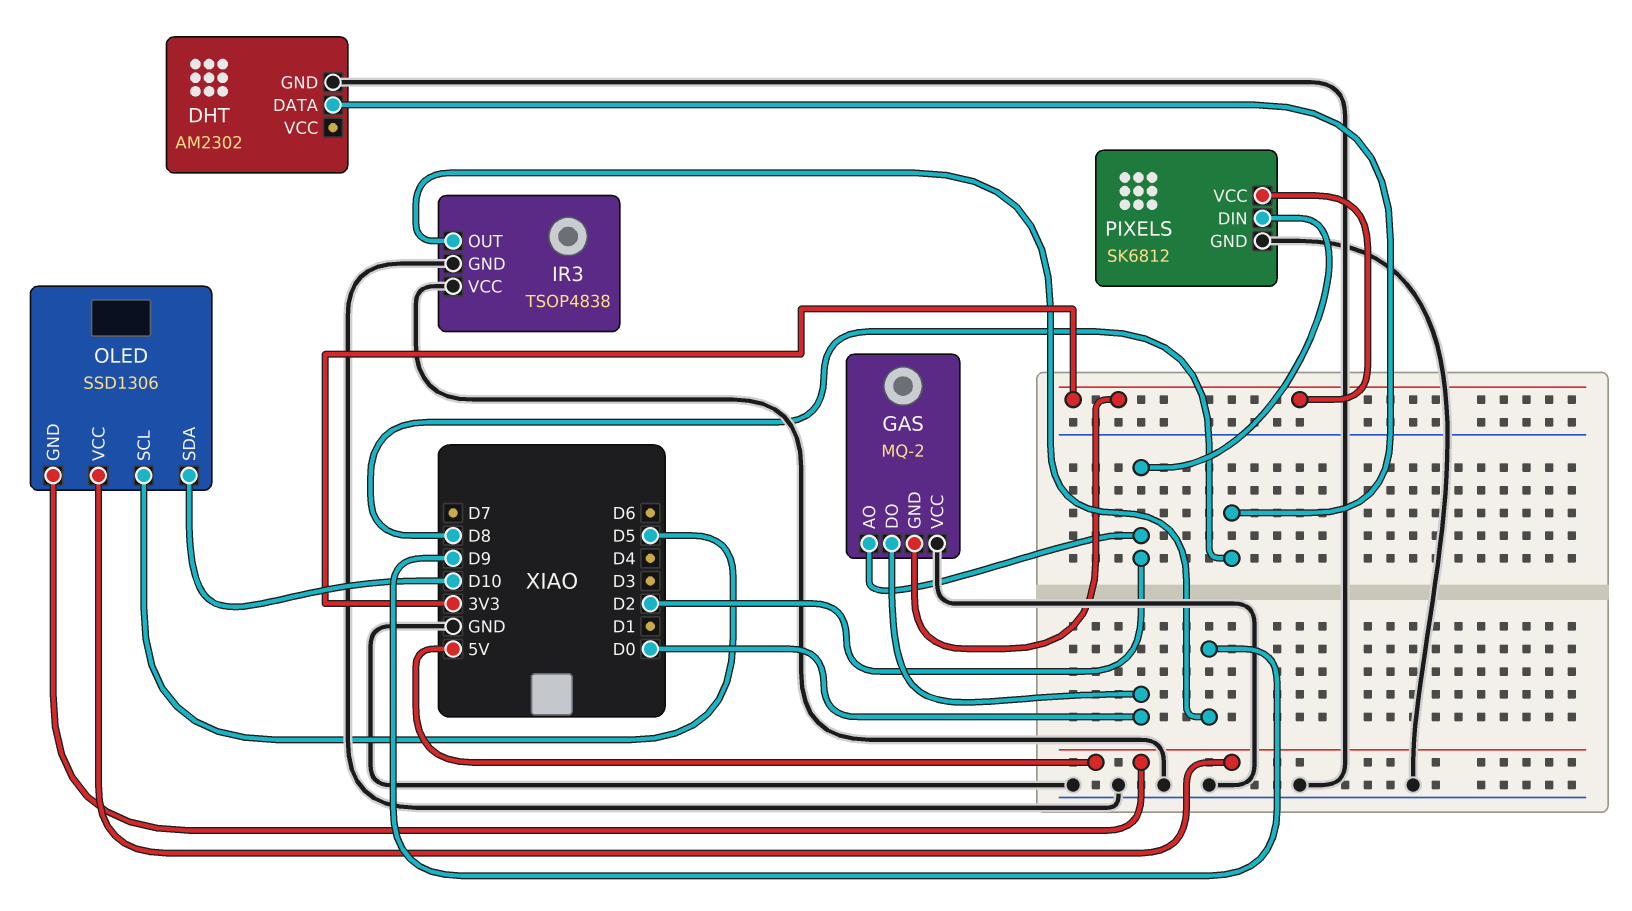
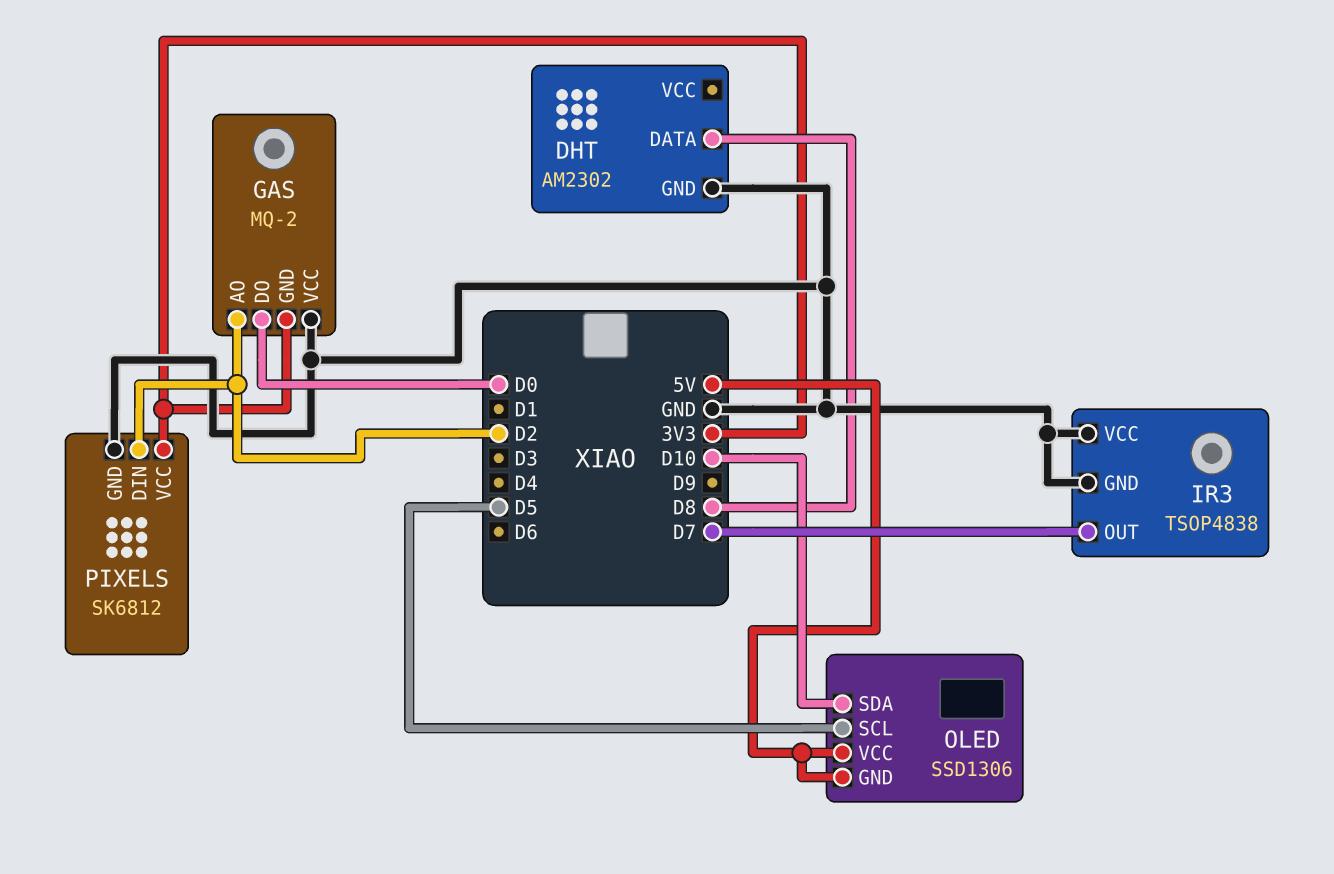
IR3 pin OUT: D9 -> D7

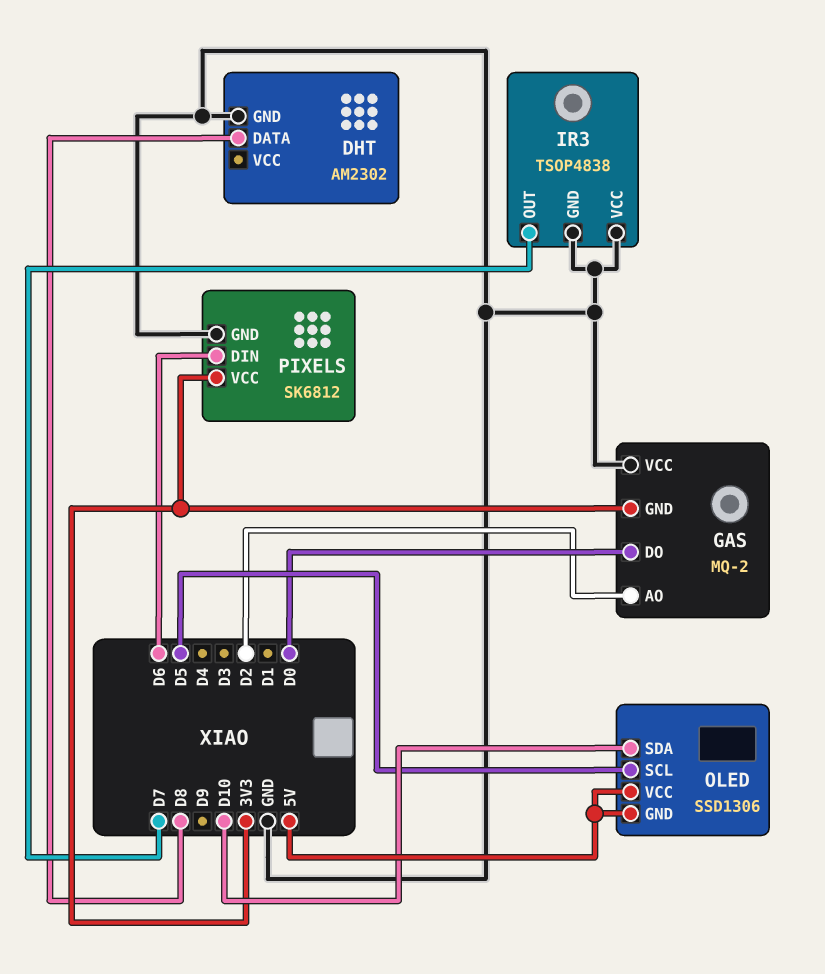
PIXELS pin DIN: D2 -> D6

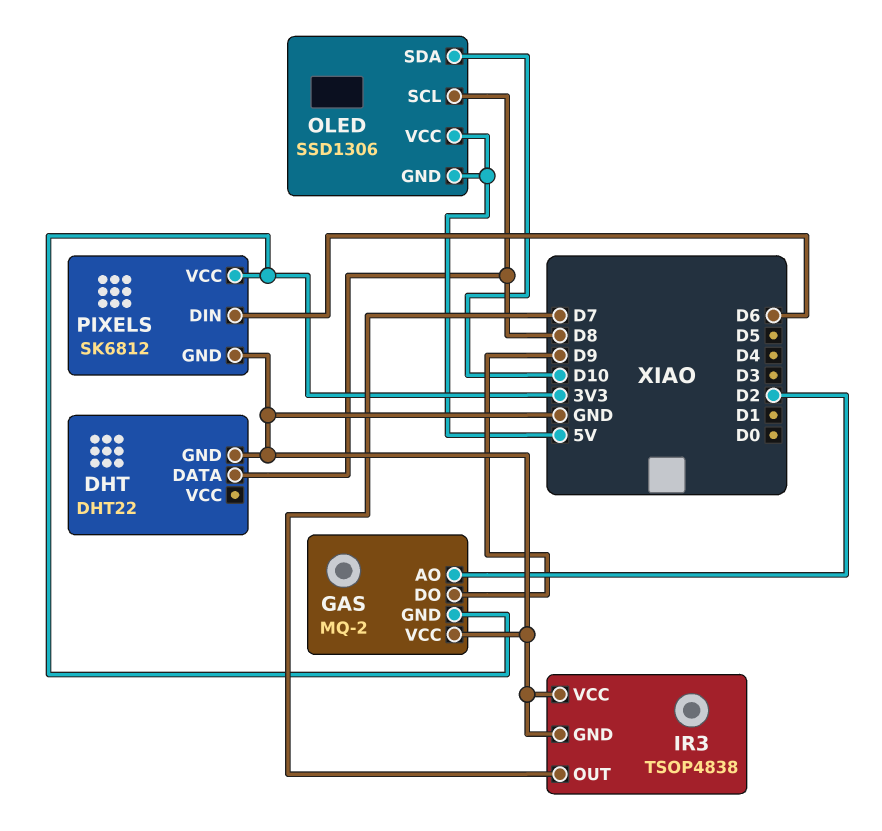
DHT: AM2302 -> DHT22
GAS pin DO: D0 -> D9
OLED pin SCL: D5 -> D8

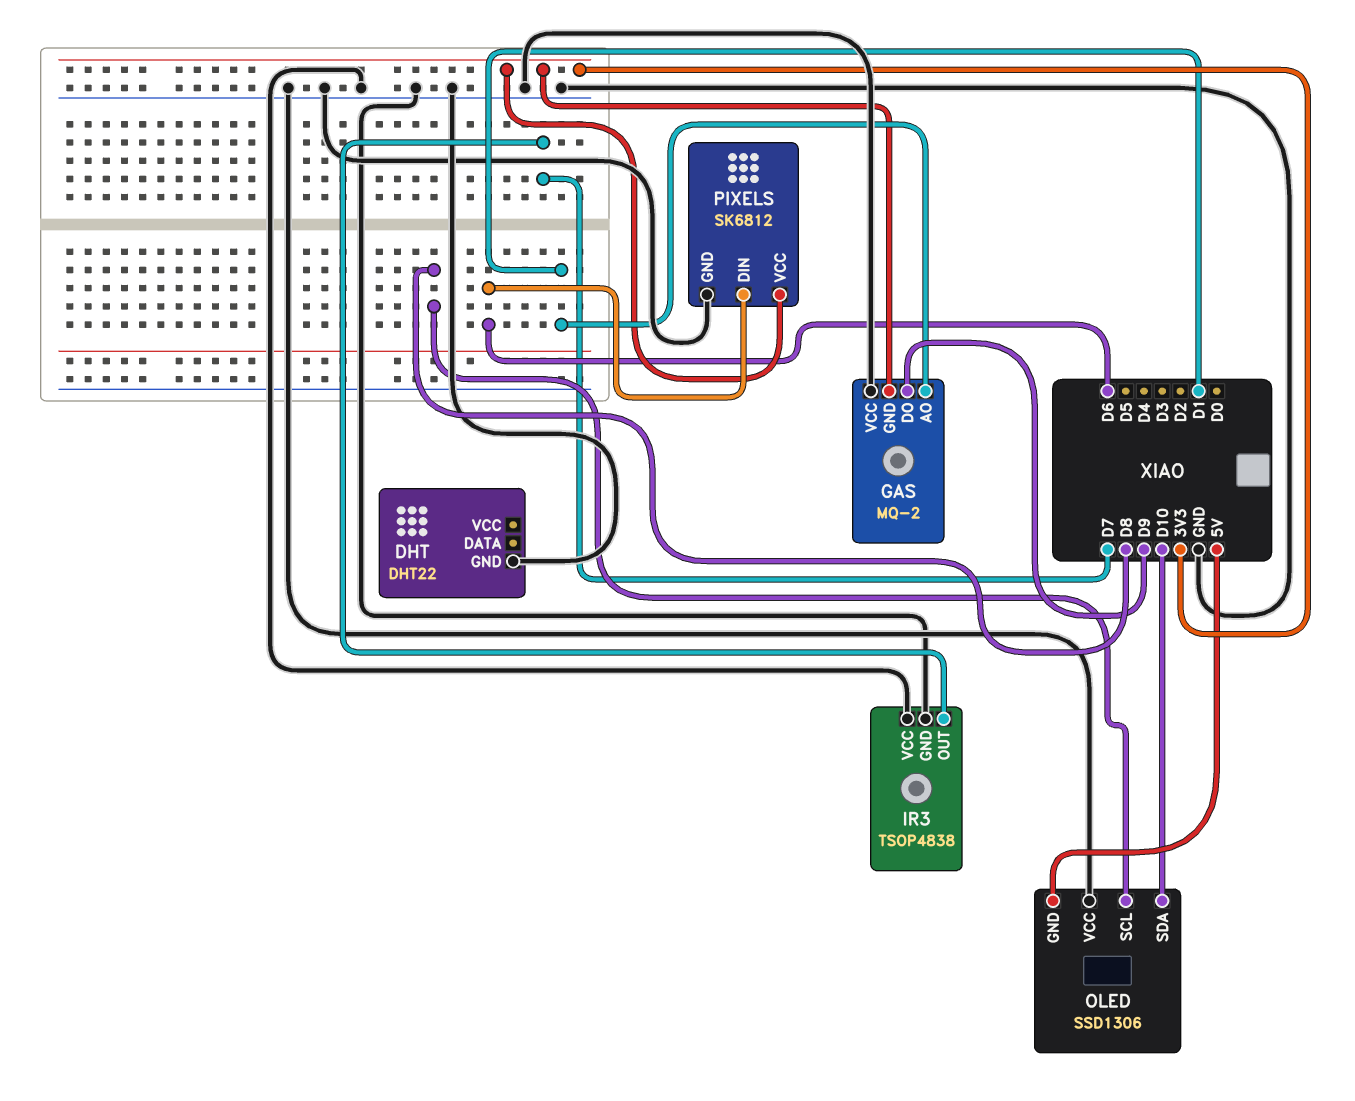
DHT pin DATA: D8 -> none
GAS pin AO: D2 -> D1
OLED pin VCC: 5V -> GND

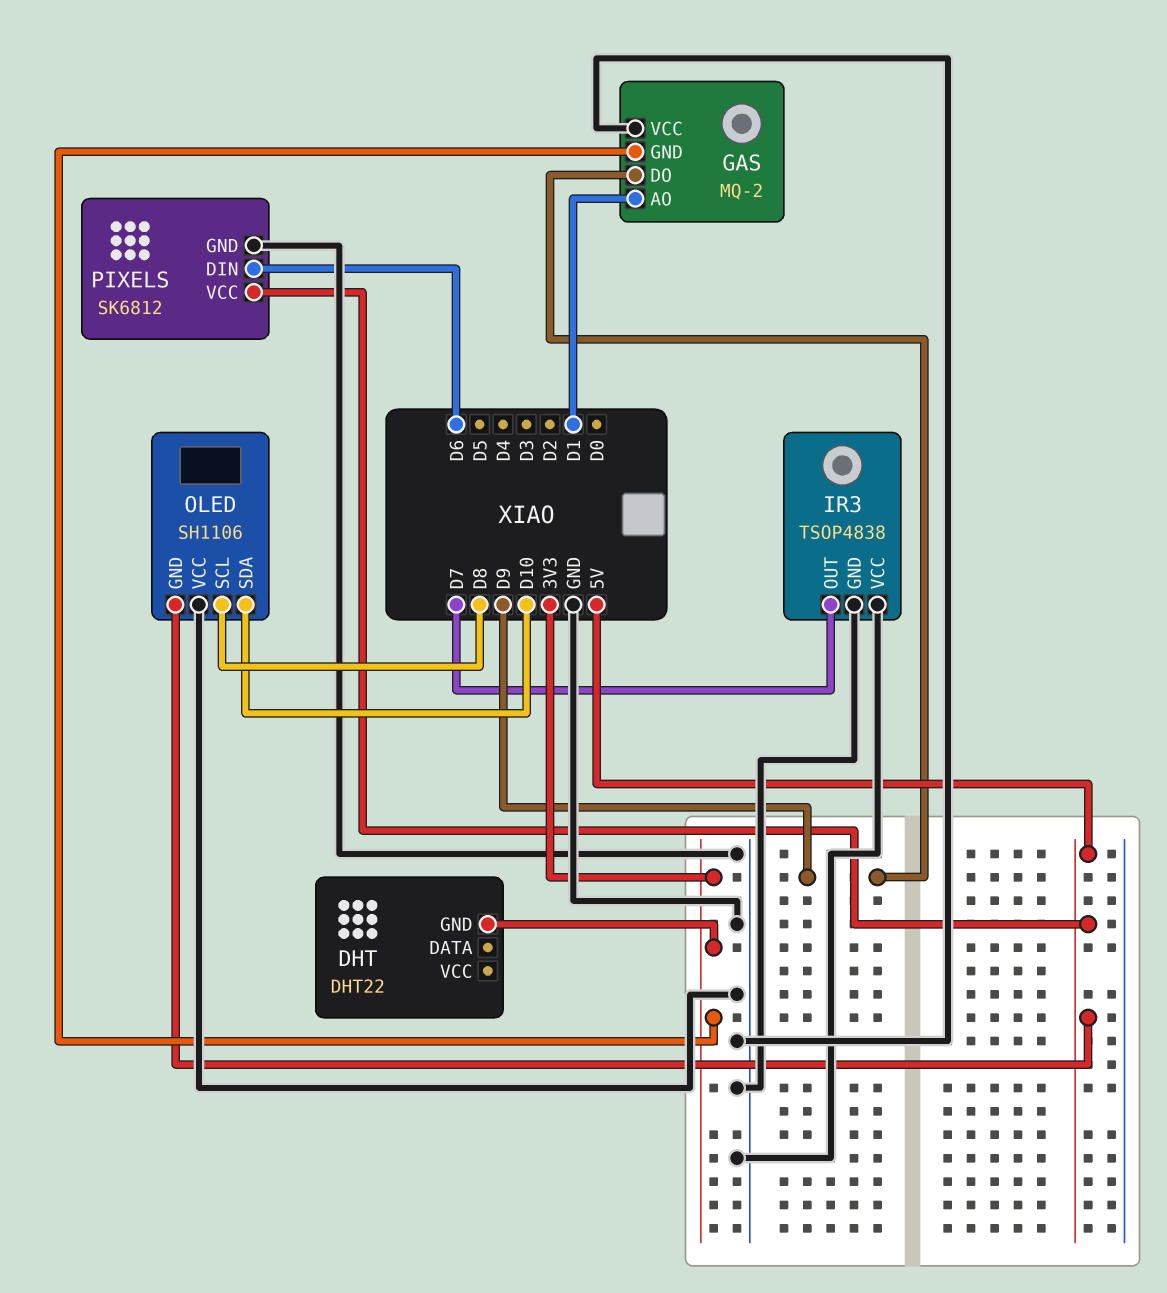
DHT pin GND: GND -> 3V3
OLED: SSD1306 -> SH1106
PIXELS pin VCC: 3V3 -> 5V

